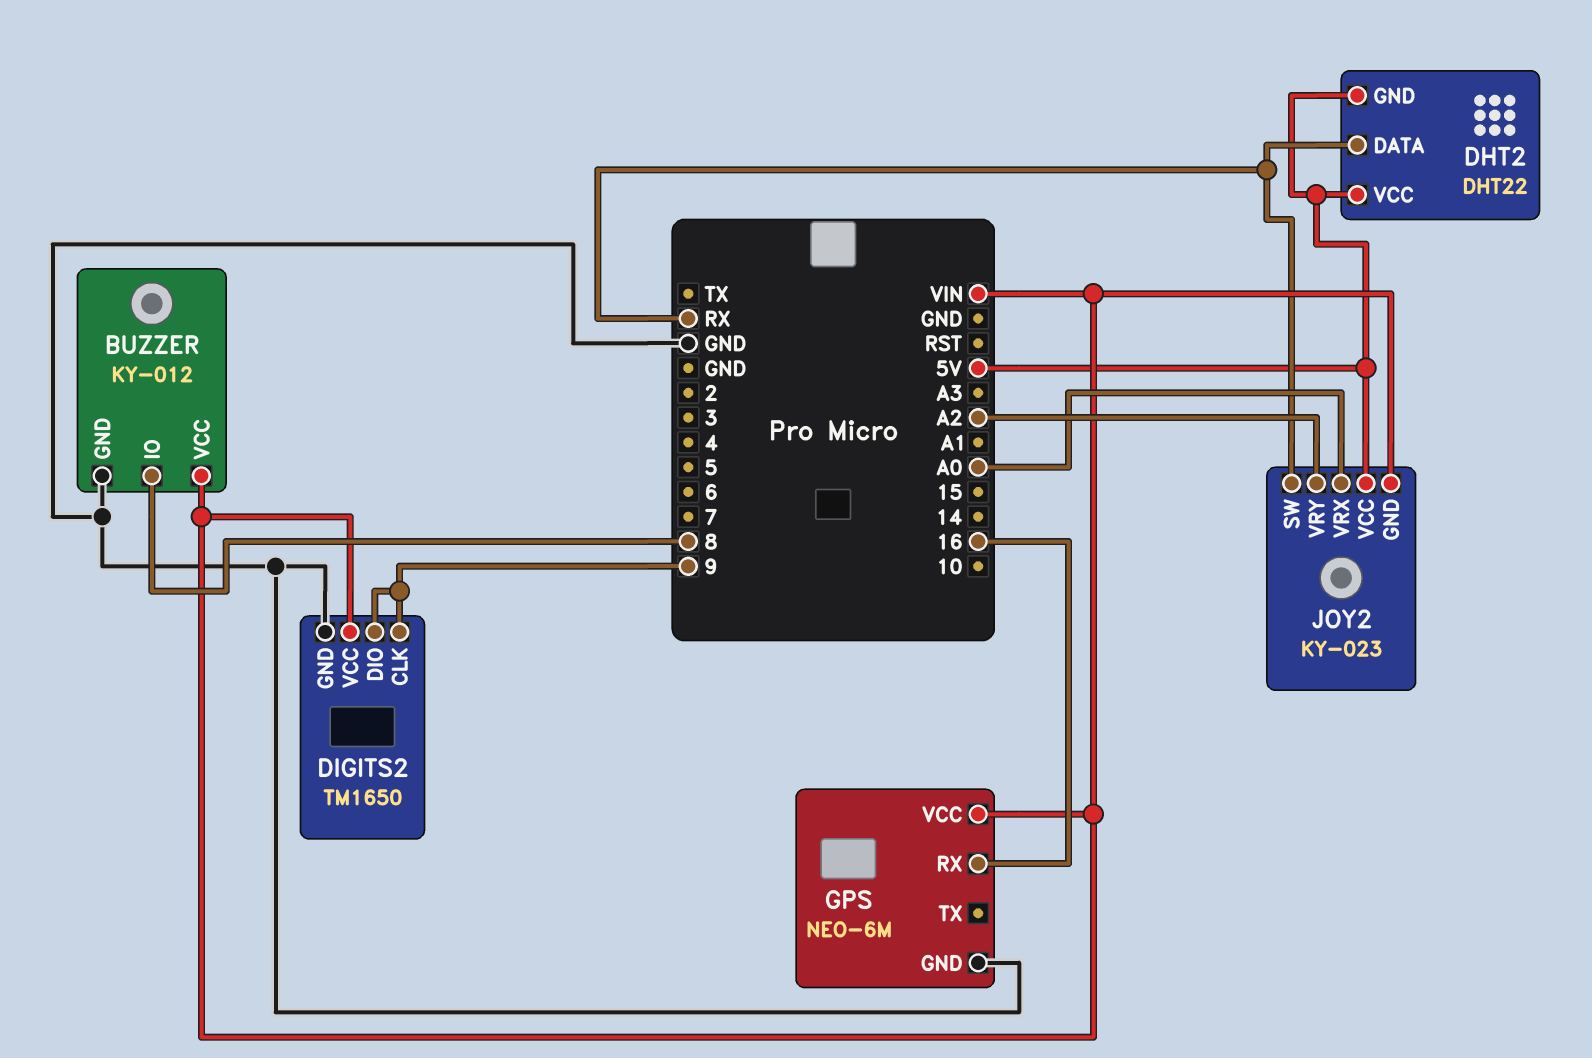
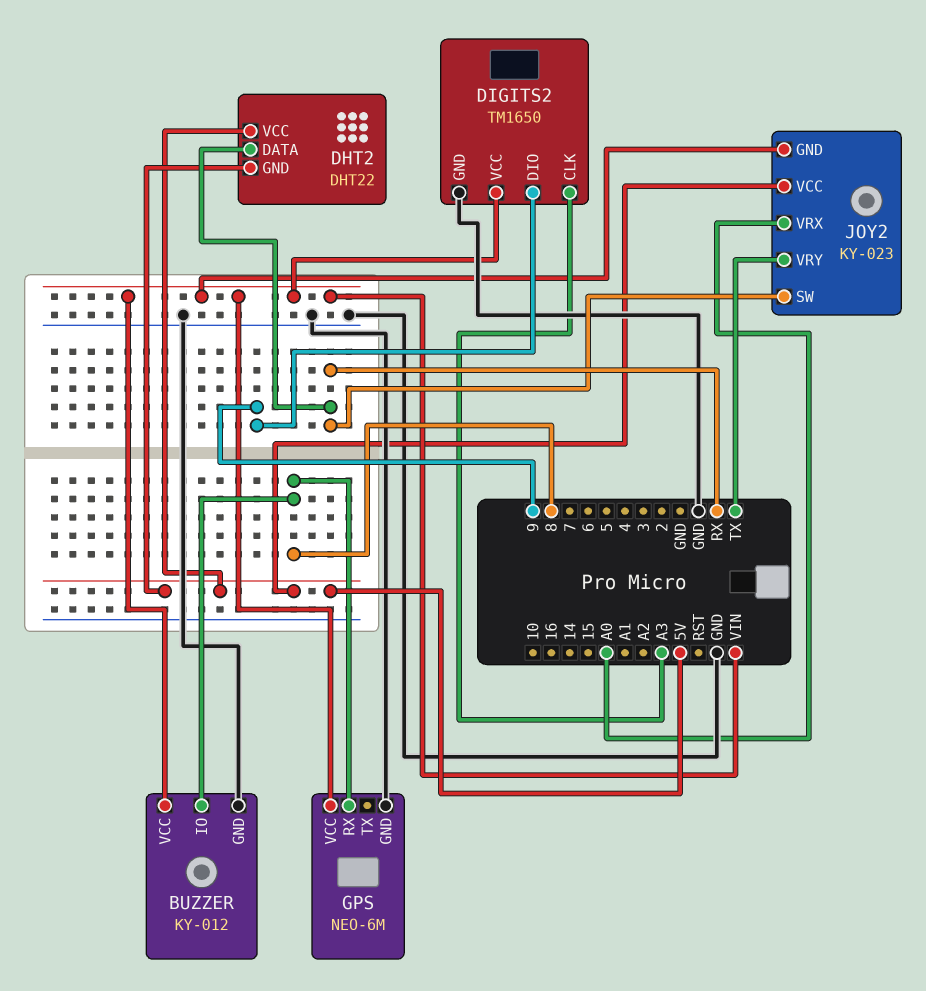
DIGITS2 pin CLK: 9 -> A3
GPS pin RX: 16 -> 8
JOY2 pin VRY: A2 -> TX

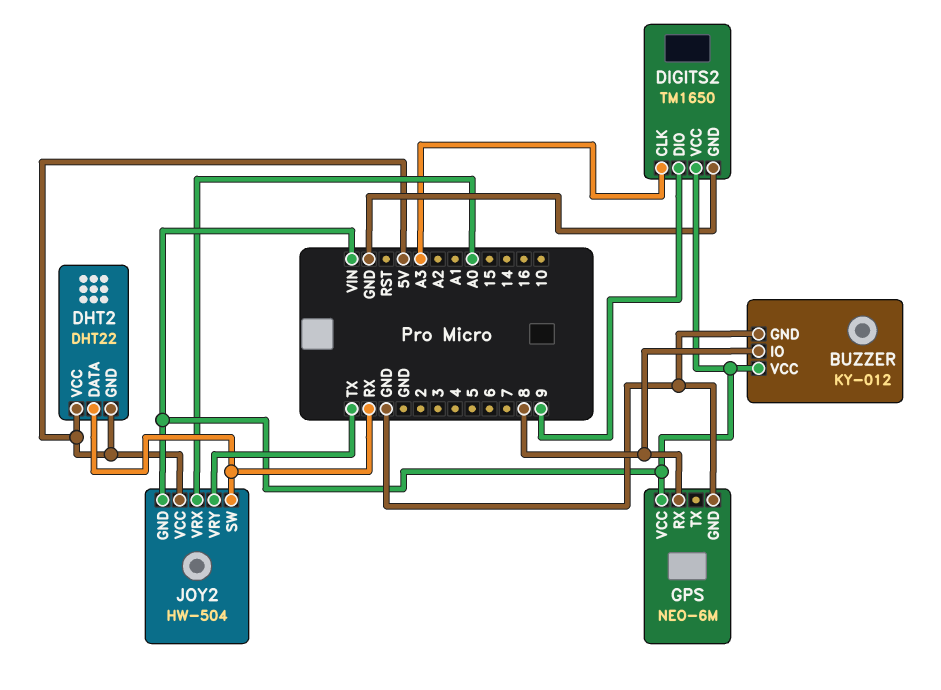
JOY2: KY-023 -> HW-504

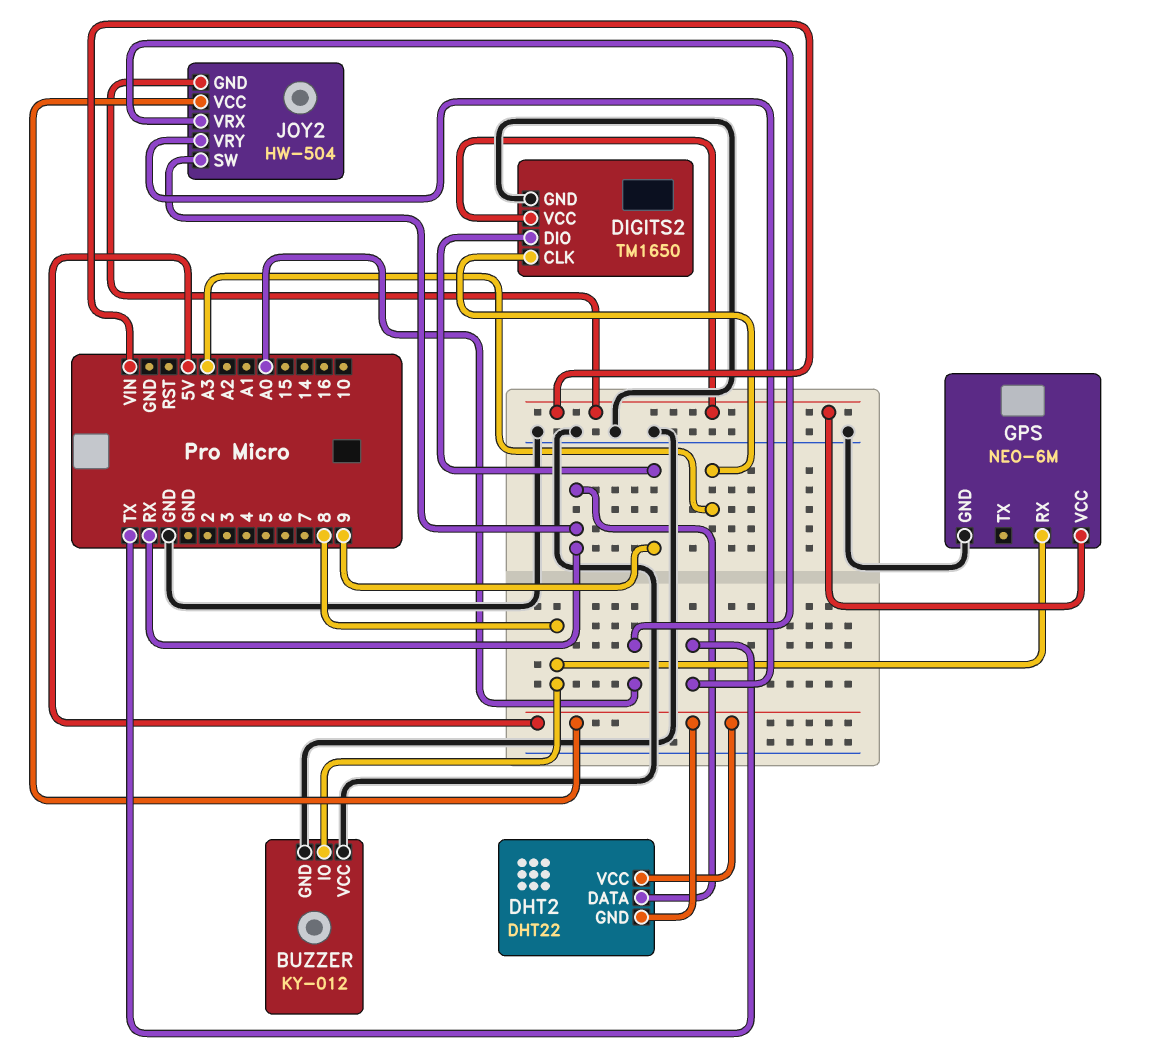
BUZZER pin VCC: VIN -> GND

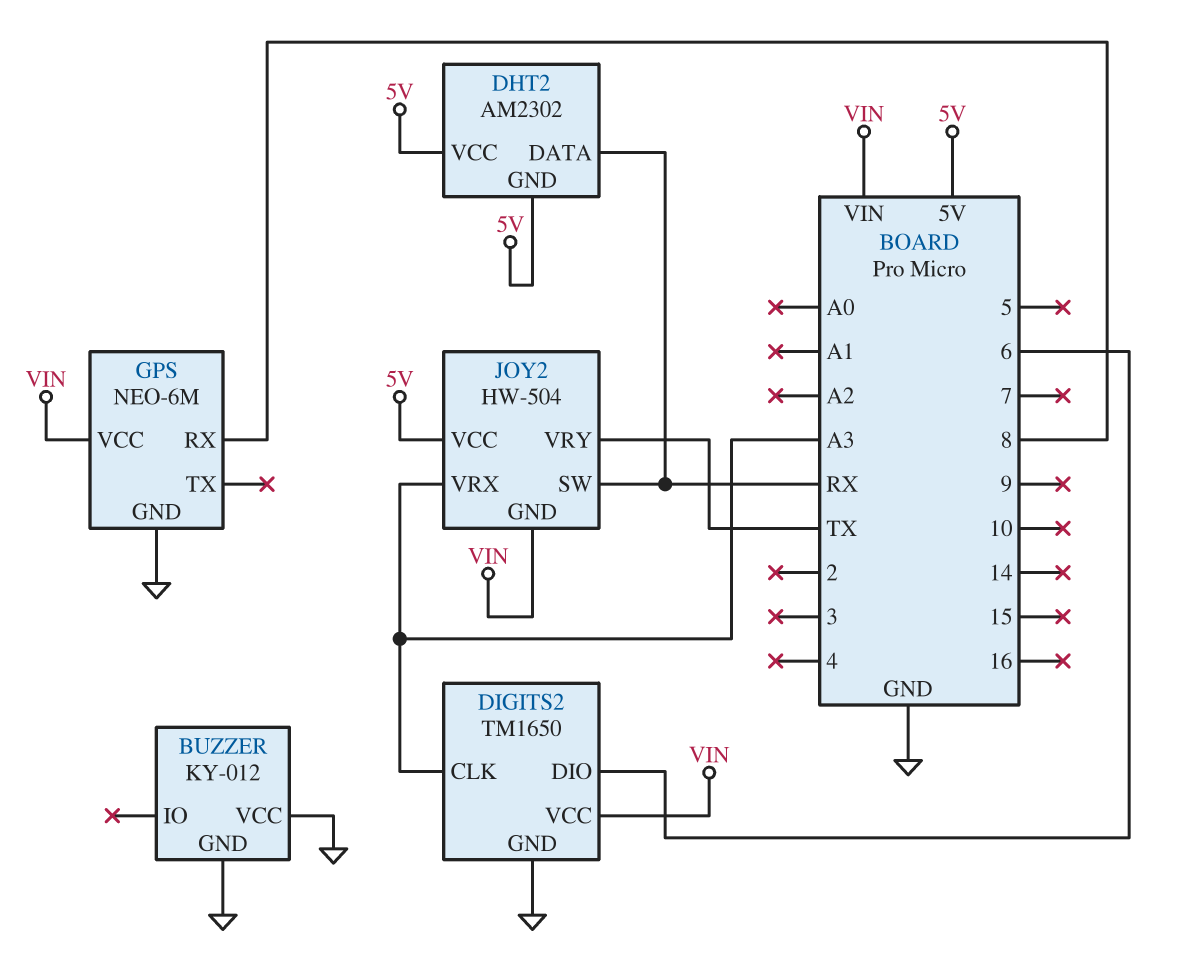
BUZZER pin IO: 8 -> none
DHT2: DHT22 -> AM2302
DIGITS2 pin DIO: 9 -> 6
JOY2 pin VRX: A0 -> A3

